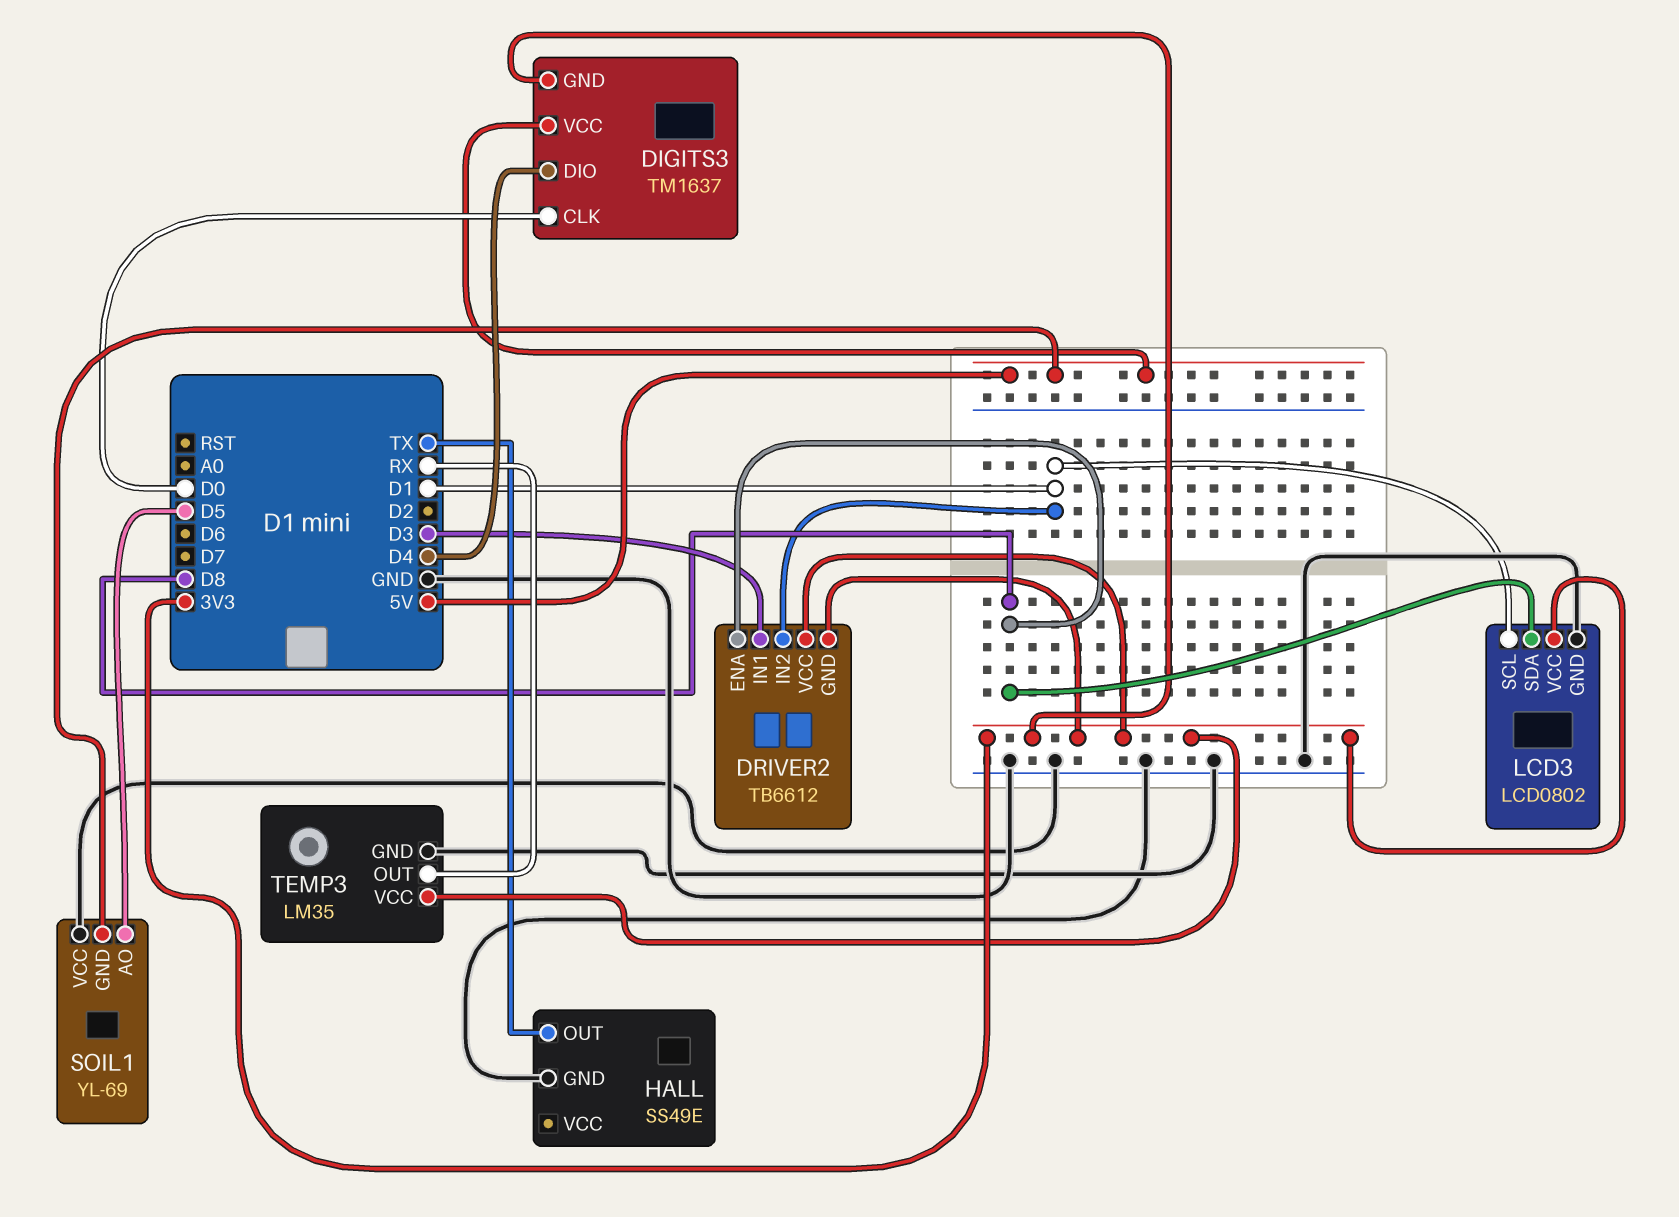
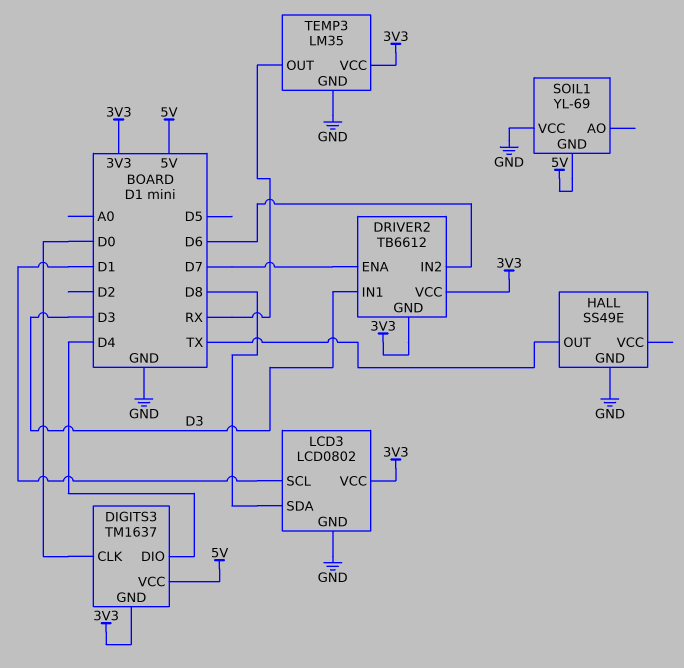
DRIVER2 pin ENA: D8 -> D7
DRIVER2 pin IN2: D1 -> D6
SOIL1 pin AO: D5 -> none

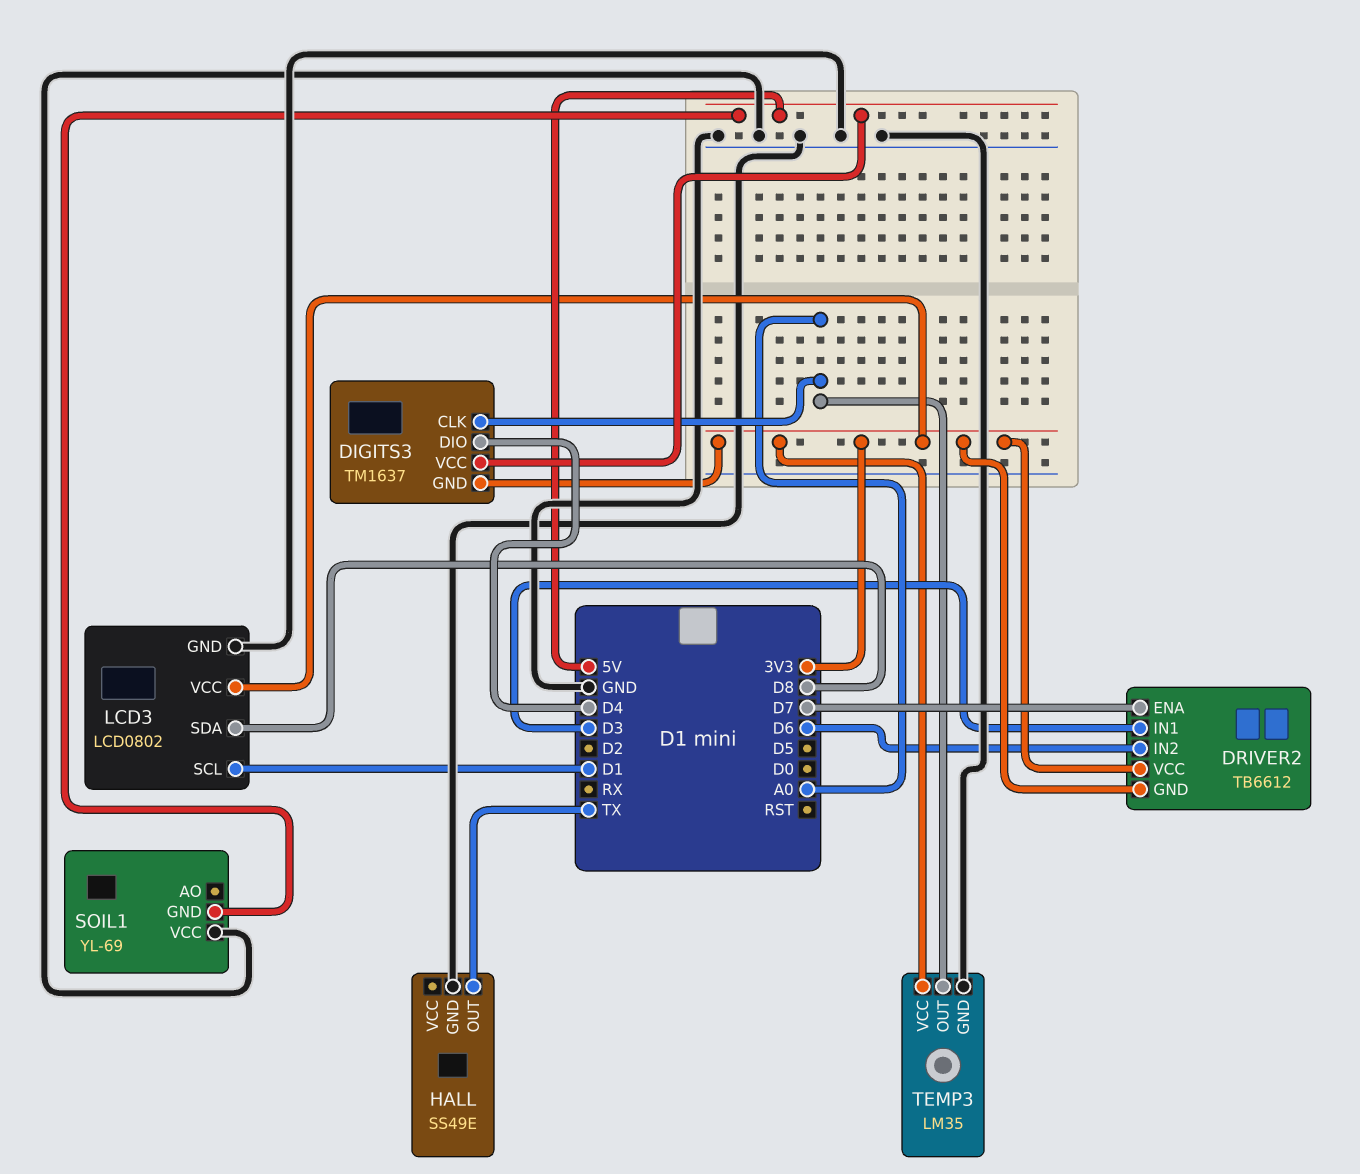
DIGITS3 pin CLK: D0 -> A0
TEMP3 pin OUT: RX -> A0

